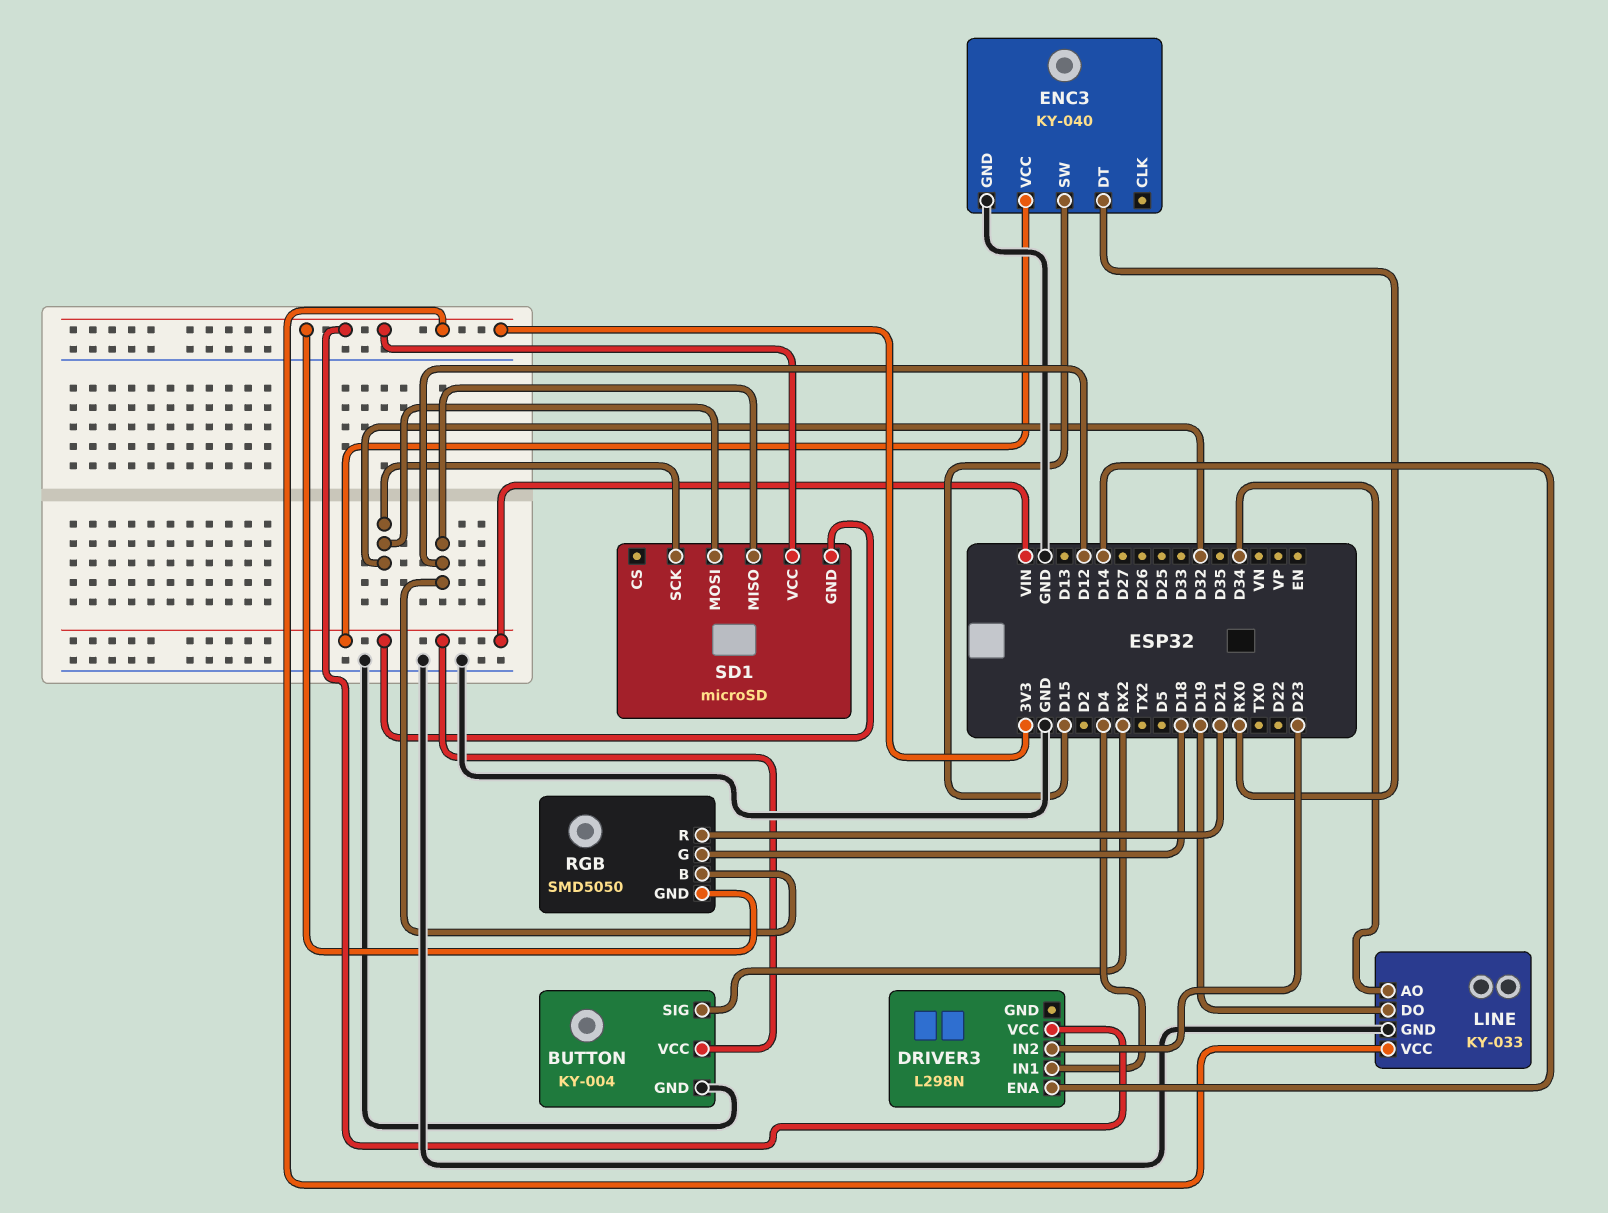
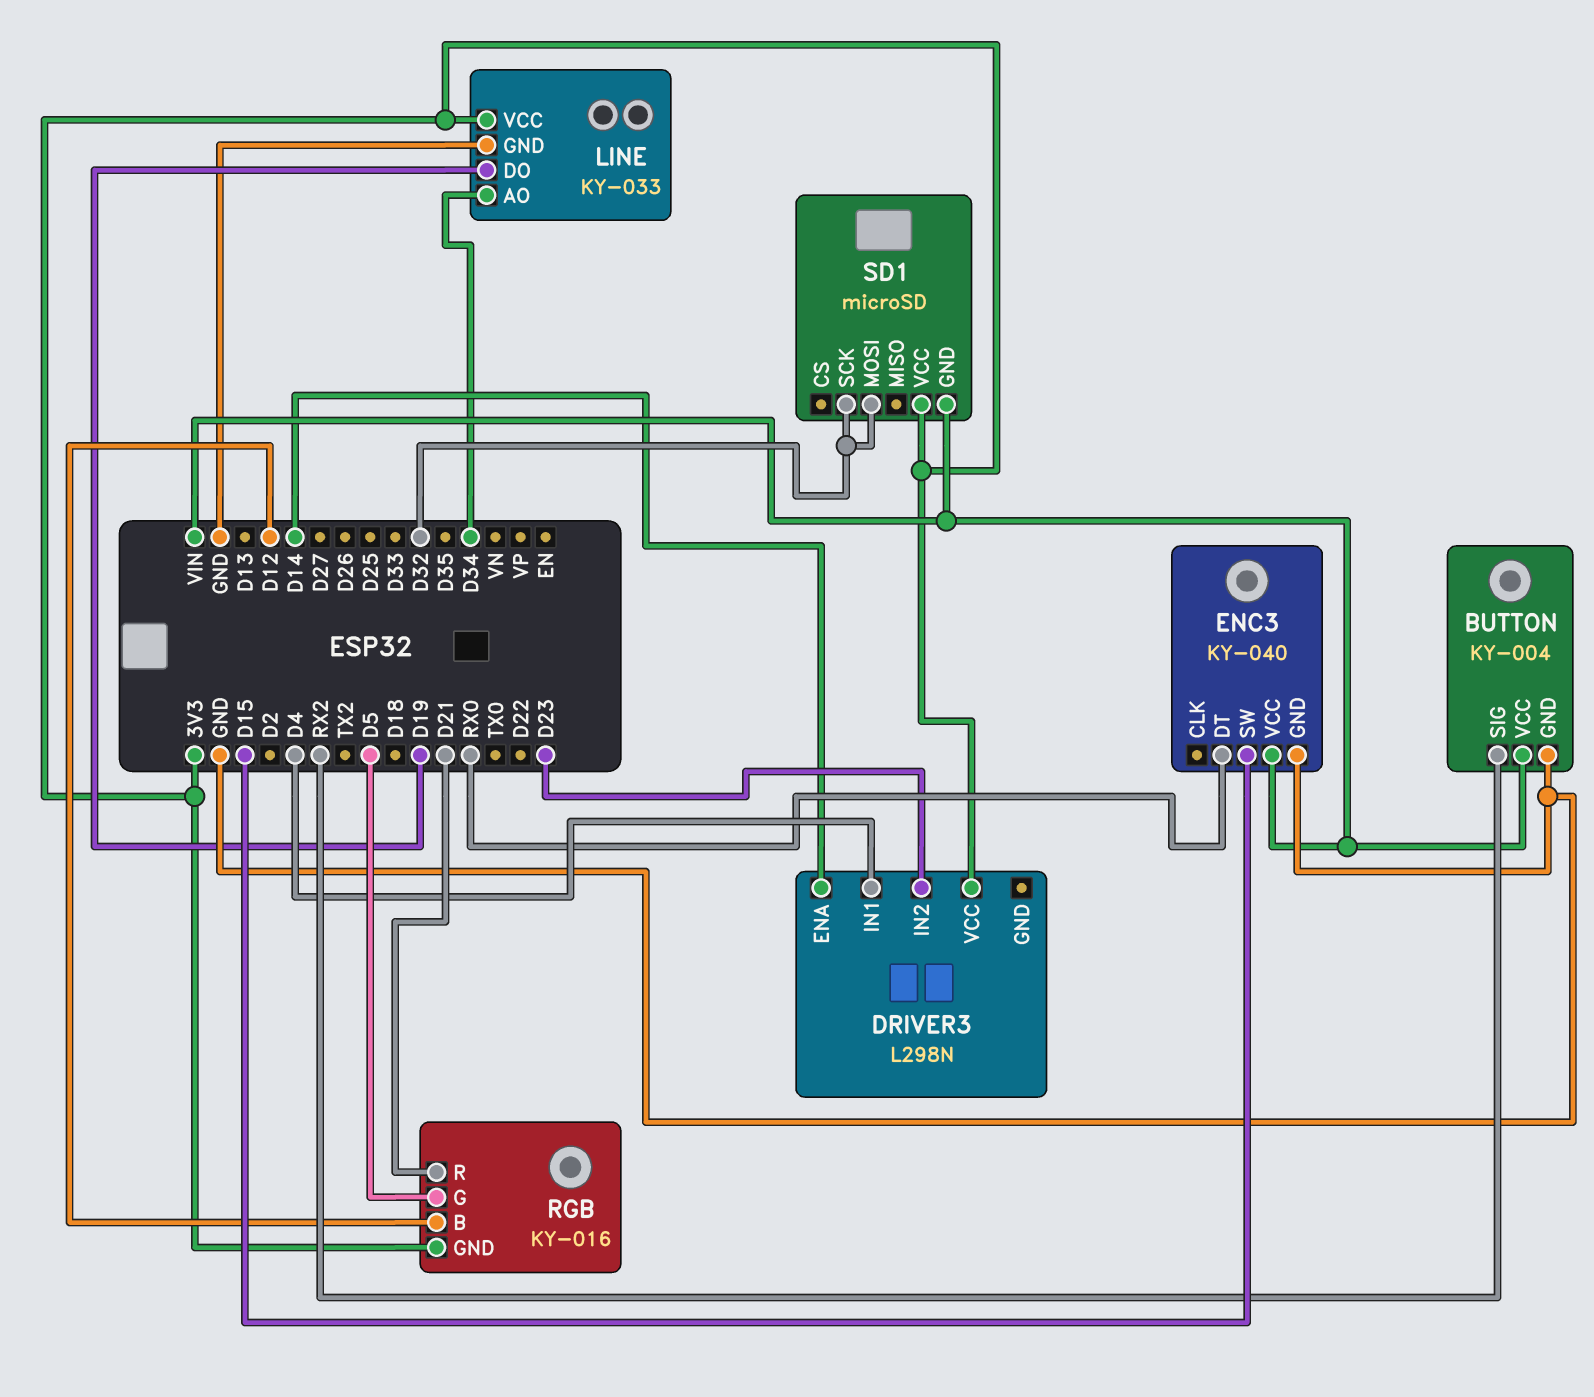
RGB: SMD5050 -> KY-016
RGB pin G: D18 -> D5
SD1 pin MISO: D12 -> none

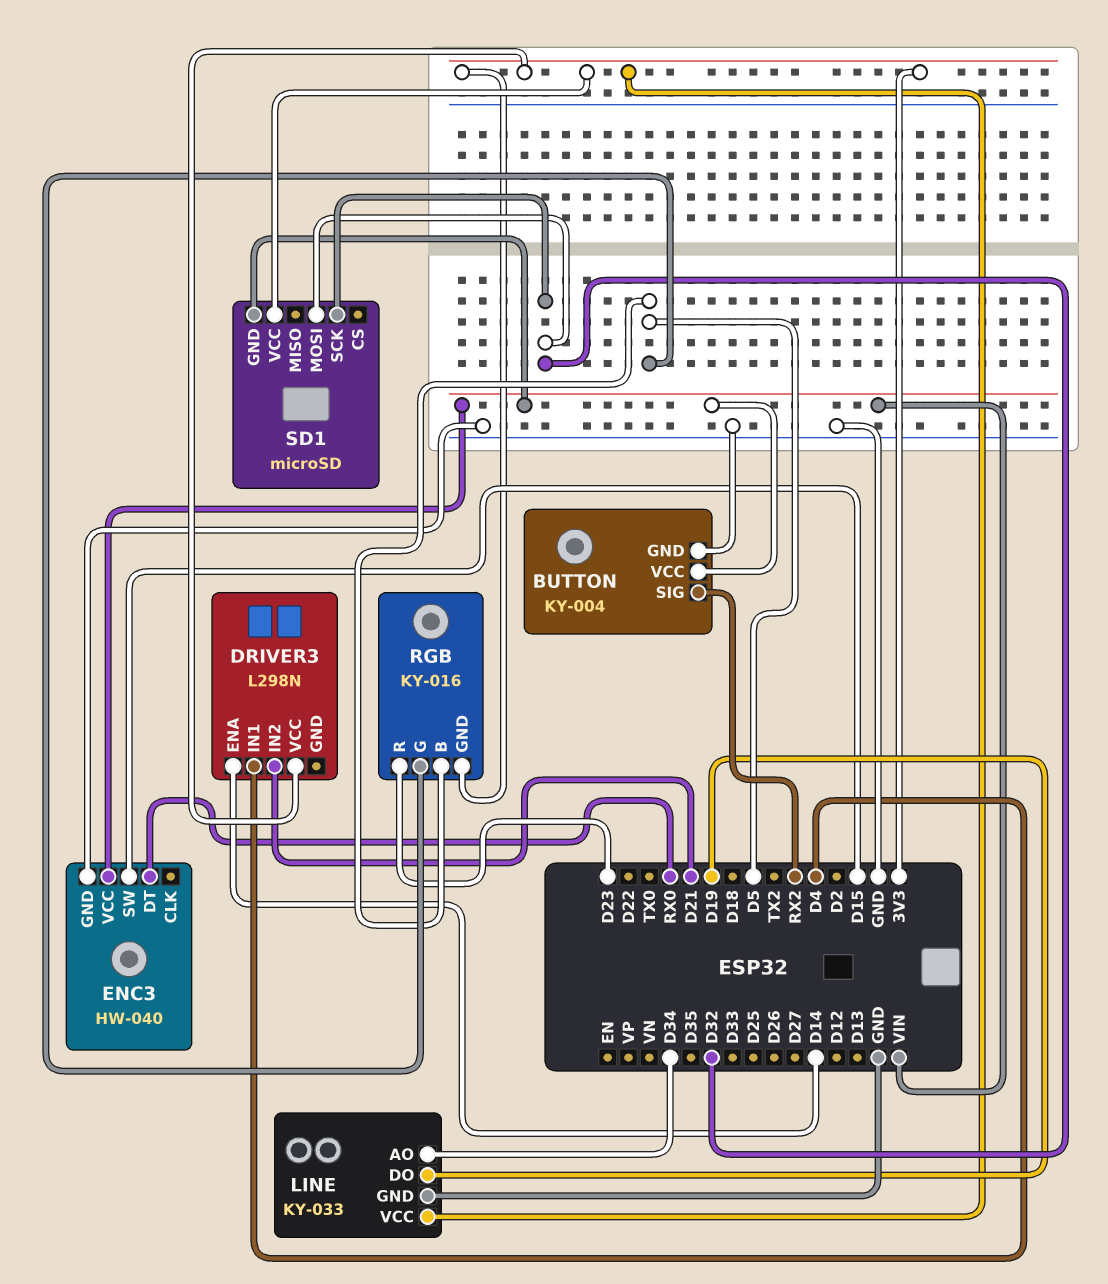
DRIVER3 pin IN2: D23 -> D21
ENC3: KY-040 -> HW-040
RGB pin B: D12 -> D5
RGB pin R: D21 -> D23

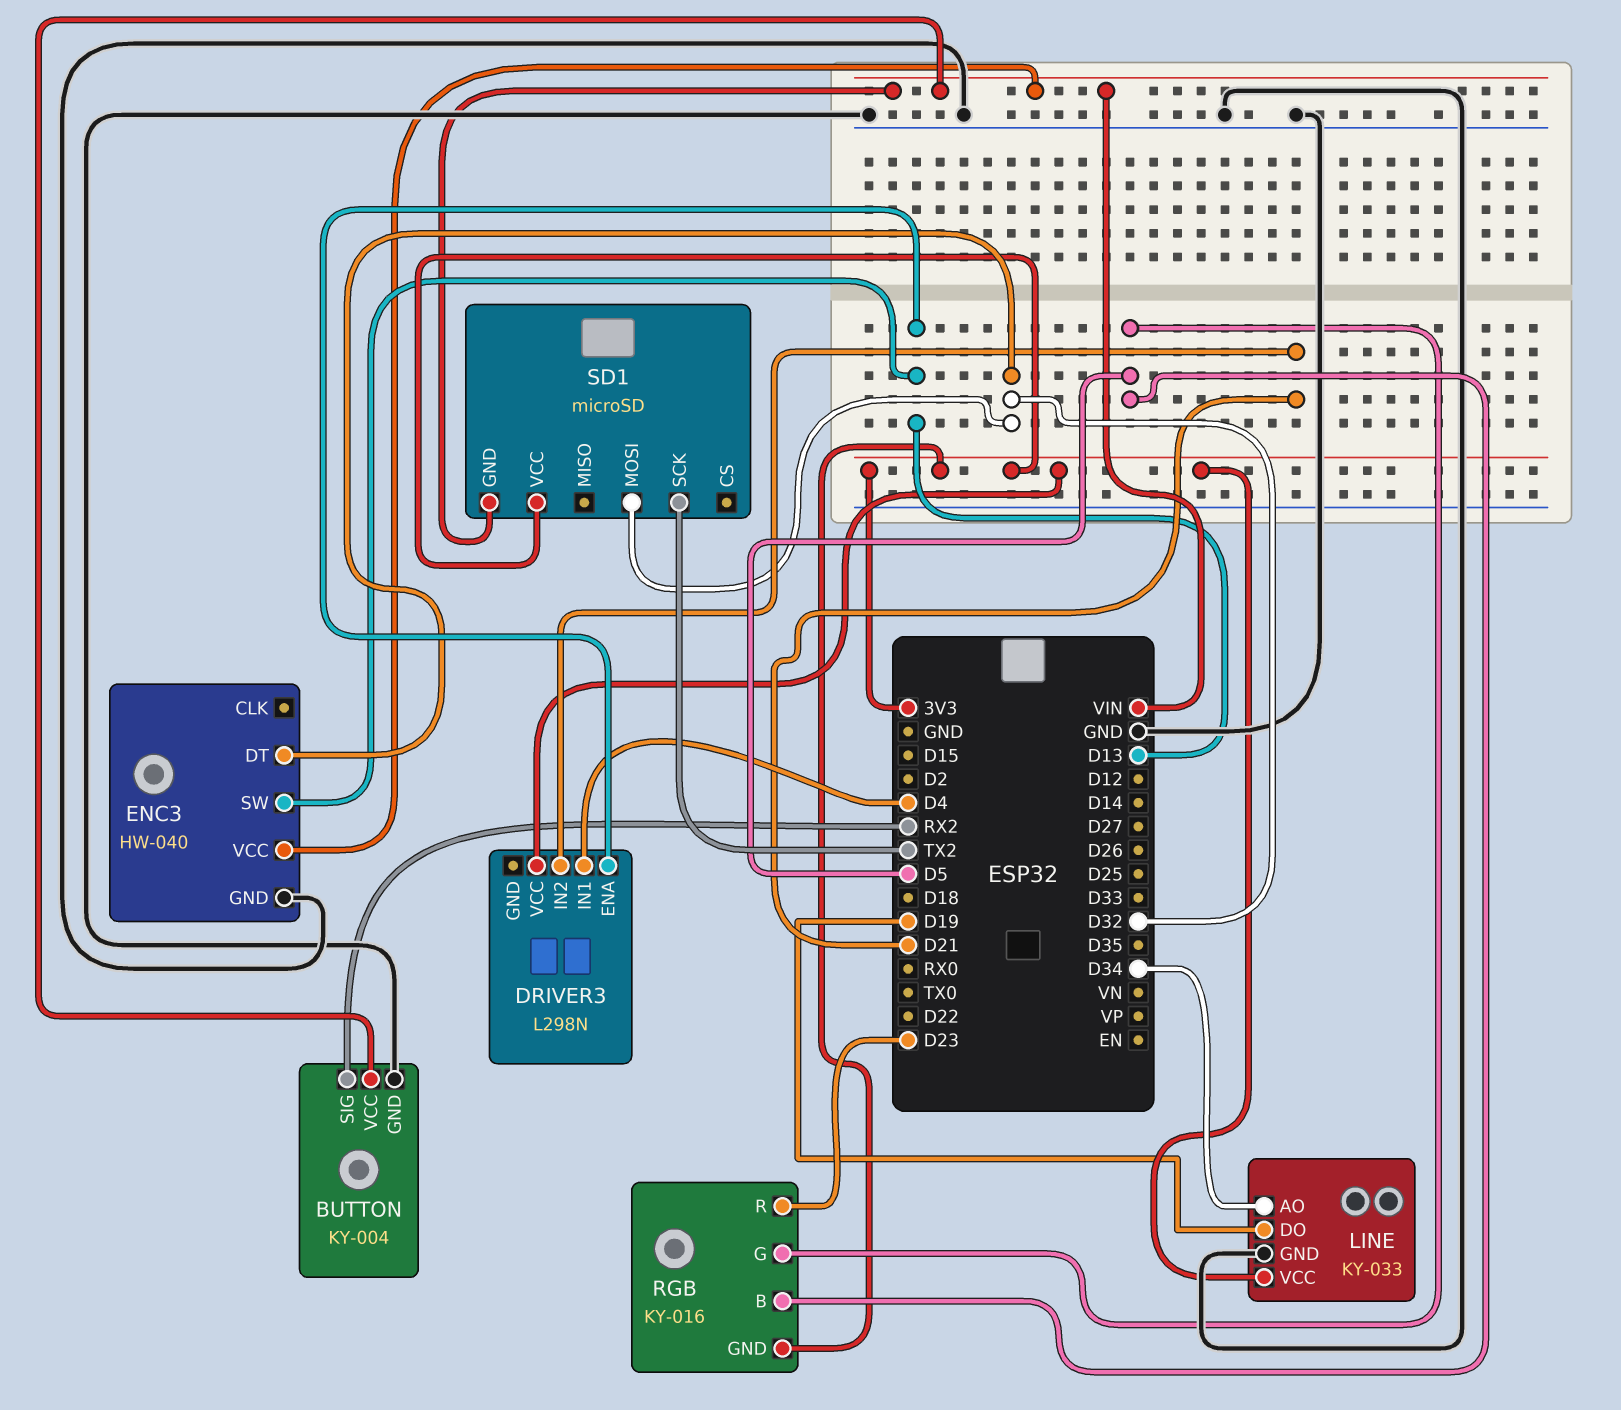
DRIVER3 pin ENA: D14 -> D13
ENC3 pin DT: RX0 -> D32
ENC3 pin SW: D15 -> D13
SD1 pin SCK: D32 -> TX2

